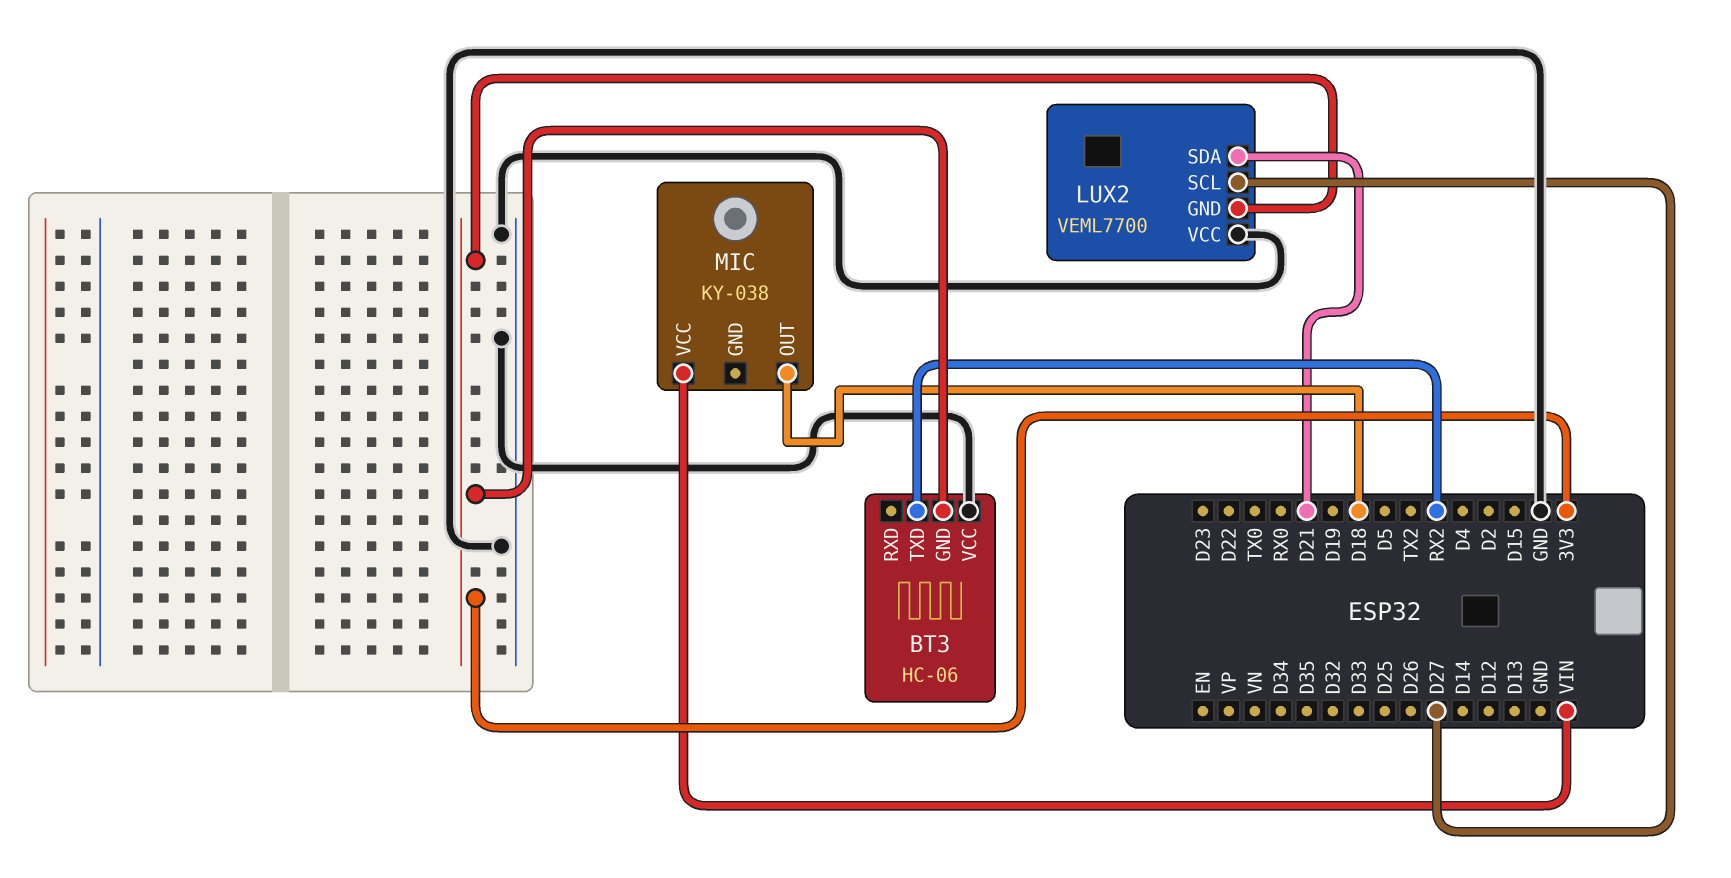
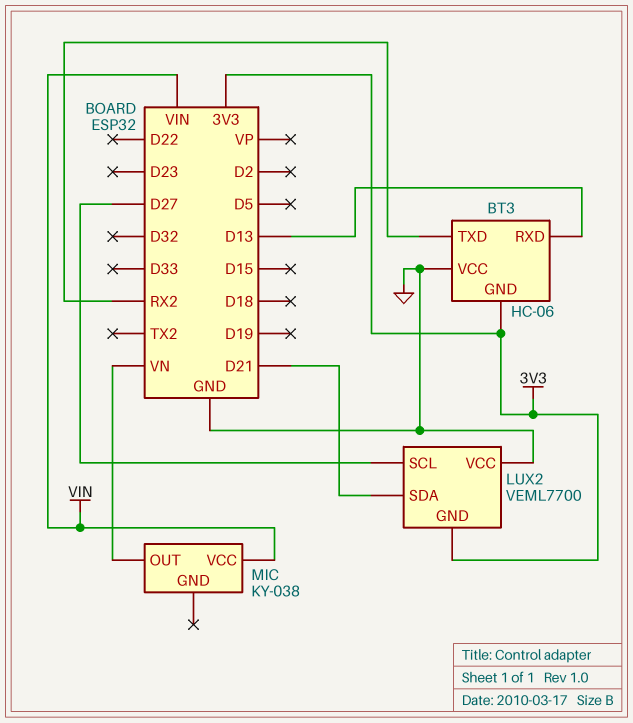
BT3 pin RXD: none -> D13
MIC pin OUT: D18 -> VN

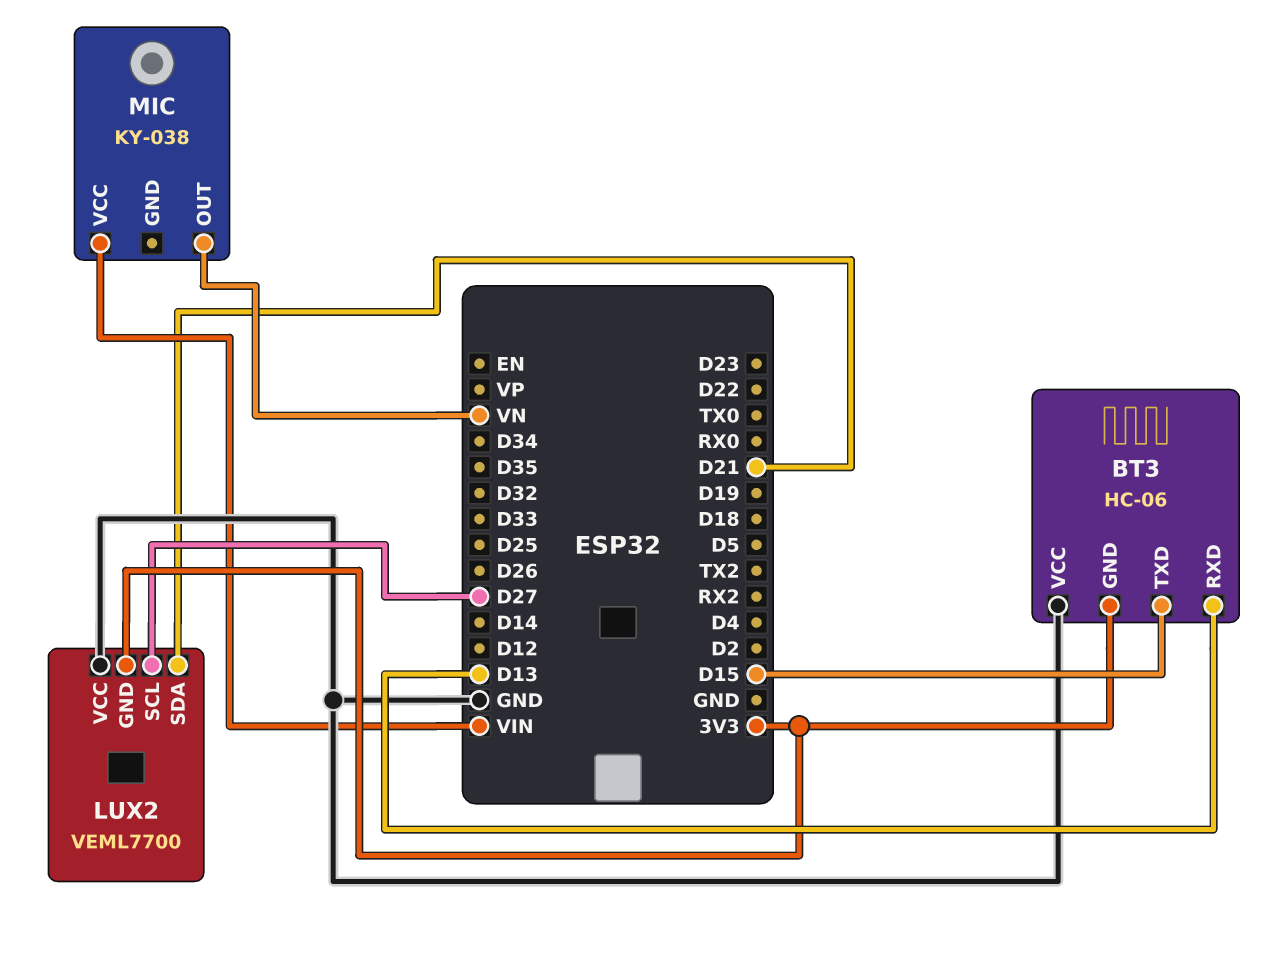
BT3 pin TXD: RX2 -> D15

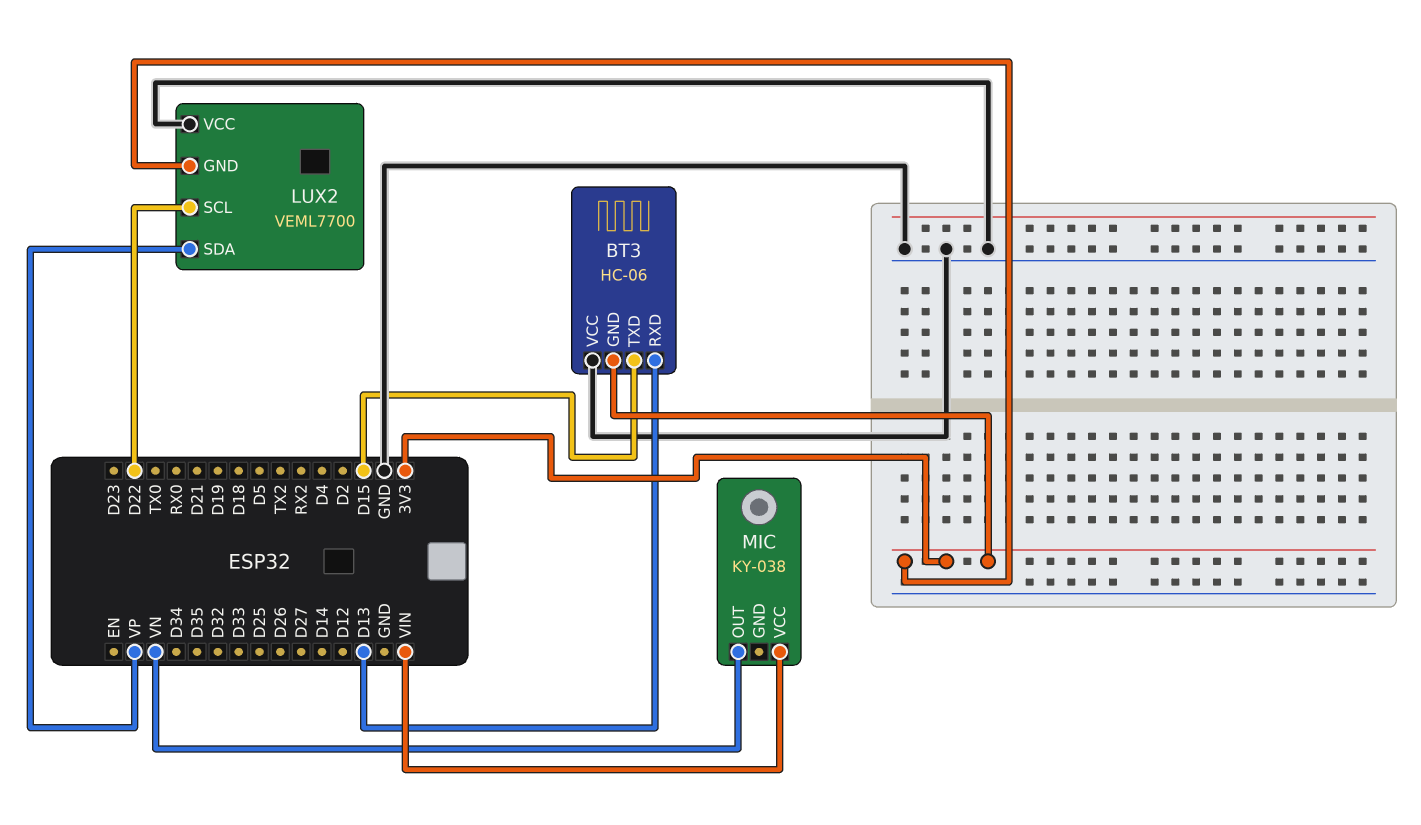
LUX2 pin SCL: D27 -> D22
LUX2 pin SDA: D21 -> VP

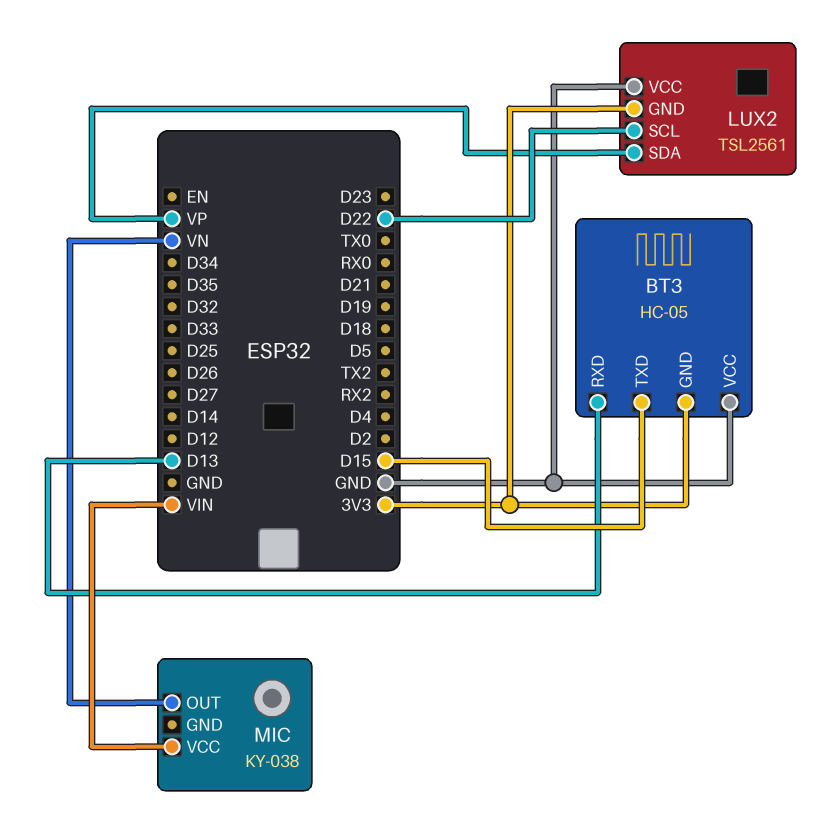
BT3: HC-06 -> HC-05
LUX2: VEML7700 -> TSL2561

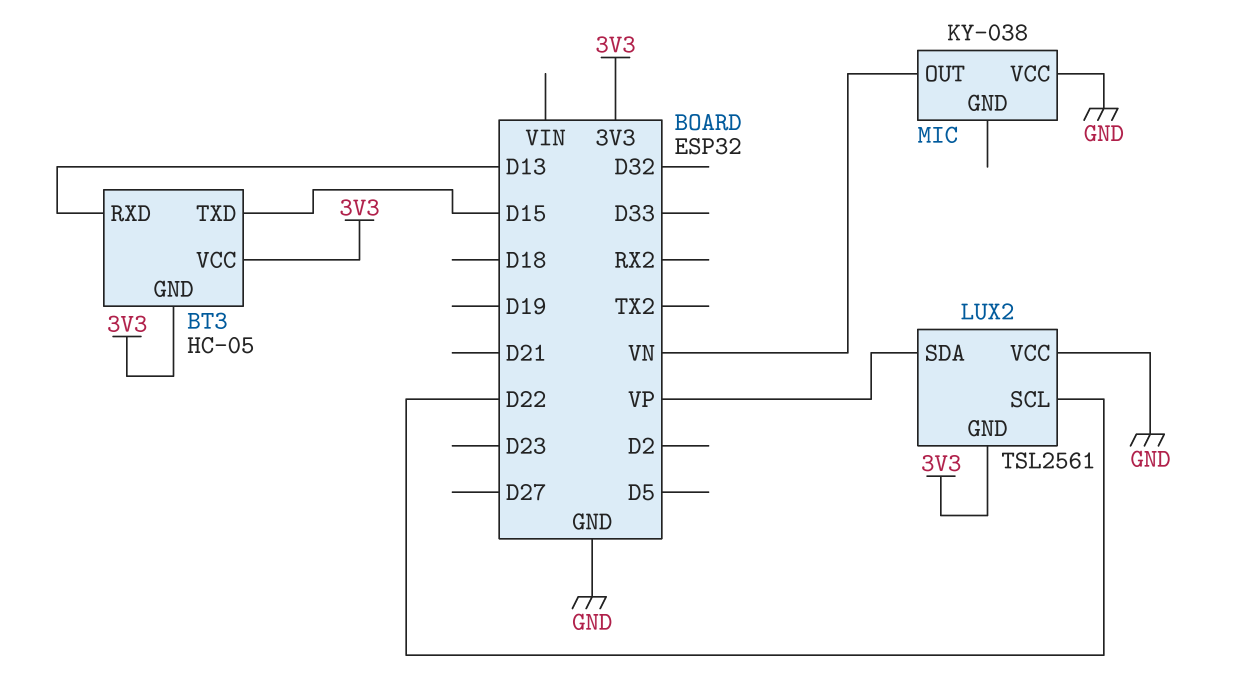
BT3 pin VCC: GND -> 3V3
MIC pin VCC: VIN -> GND

